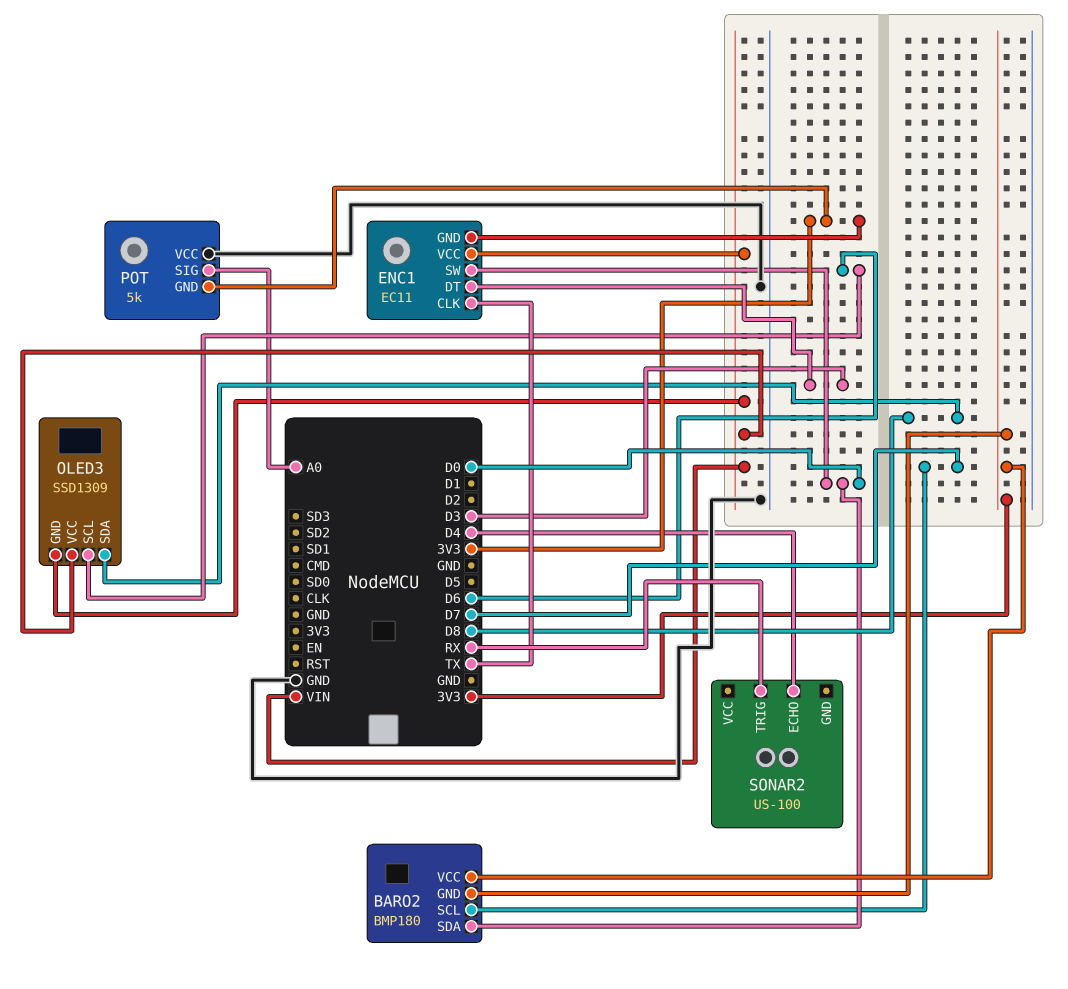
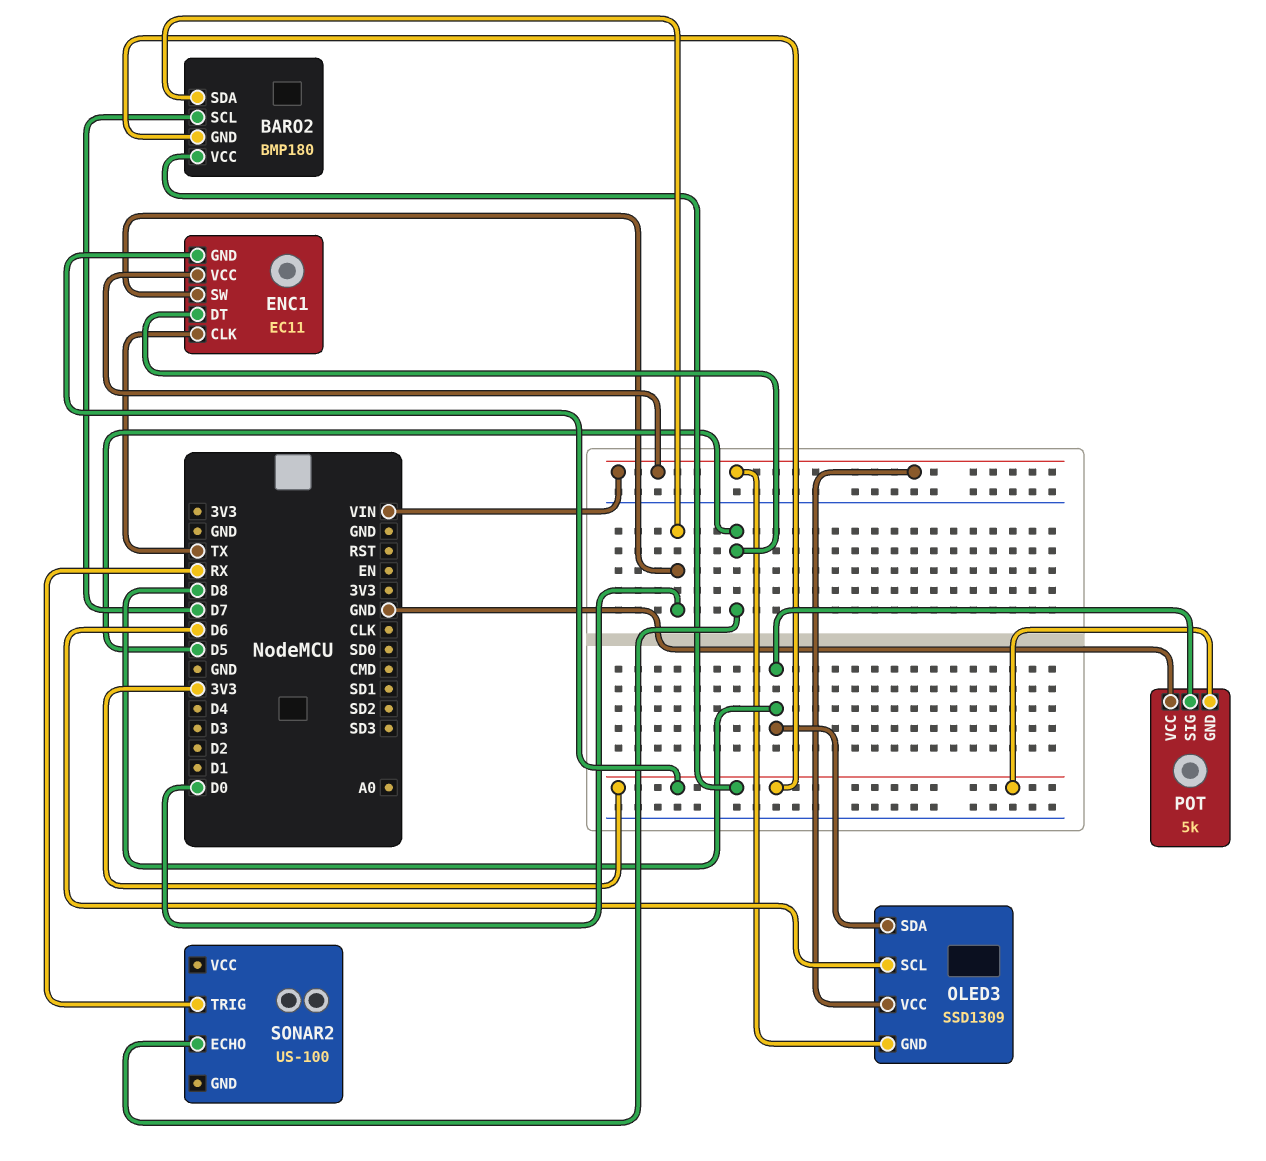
ENC1 pin DT: D3 -> D5
POT pin SIG: A0 -> D8
SONAR2 pin ECHO: D4 -> D5

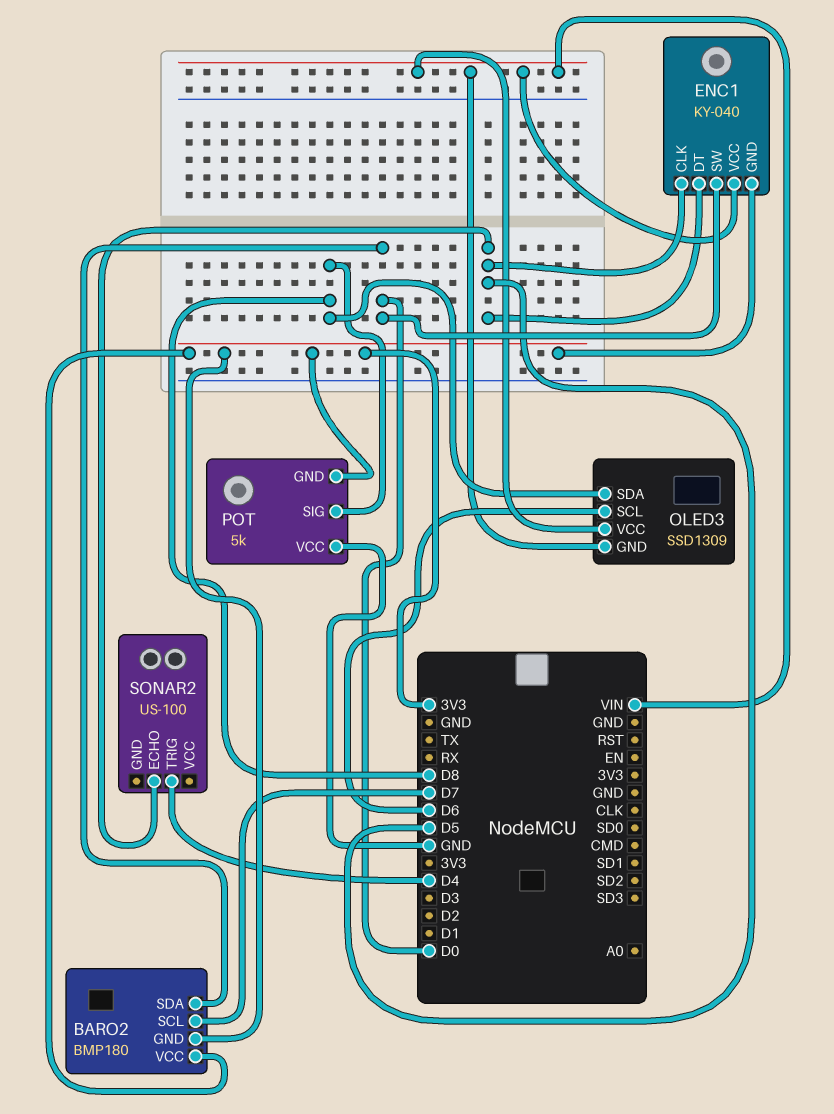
ENC1: EC11 -> KY-040
ENC1 pin CLK: TX -> D5
SONAR2 pin TRIG: RX -> D4

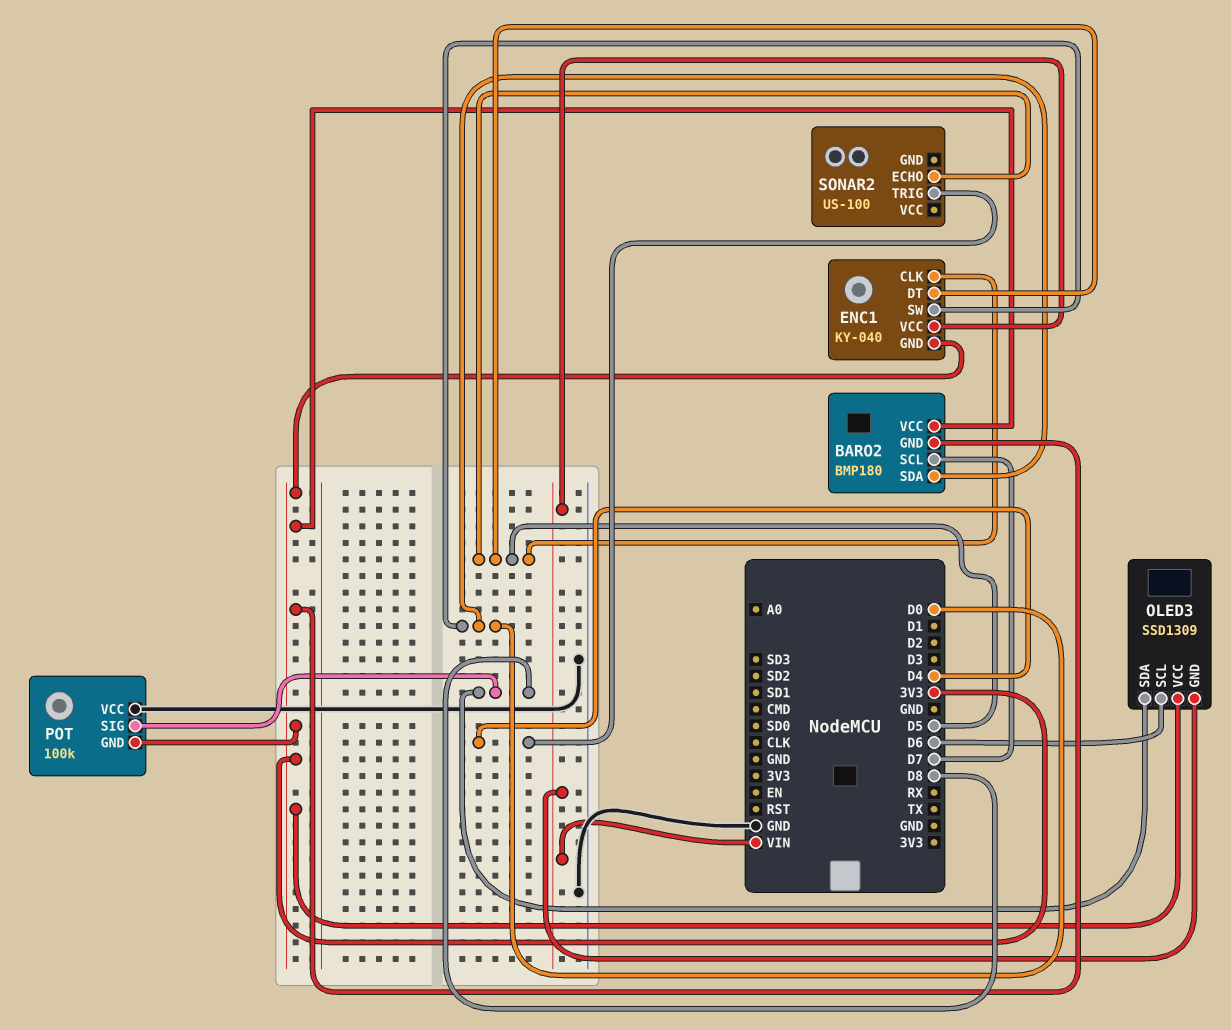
OLED3 pin VCC: VIN -> 3V3
POT: 5k -> 100k

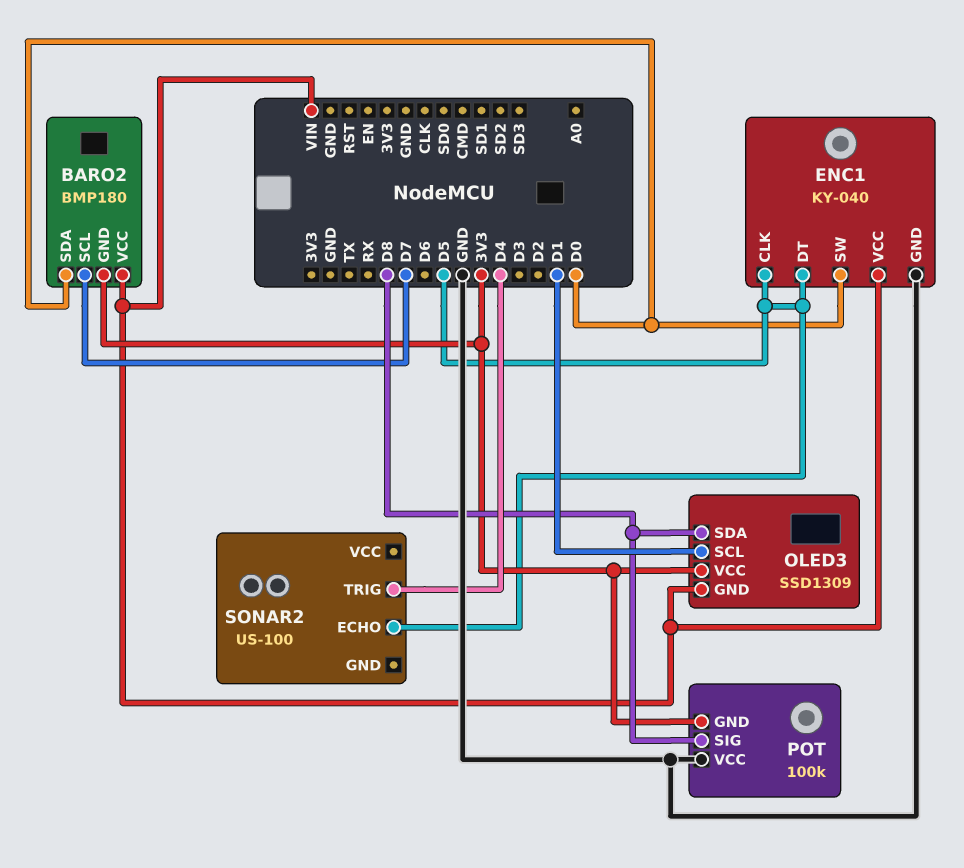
BARO2 pin VCC: 3V3 -> VIN
ENC1 pin GND: 3V3 -> GND
OLED3 pin SCL: D6 -> D1

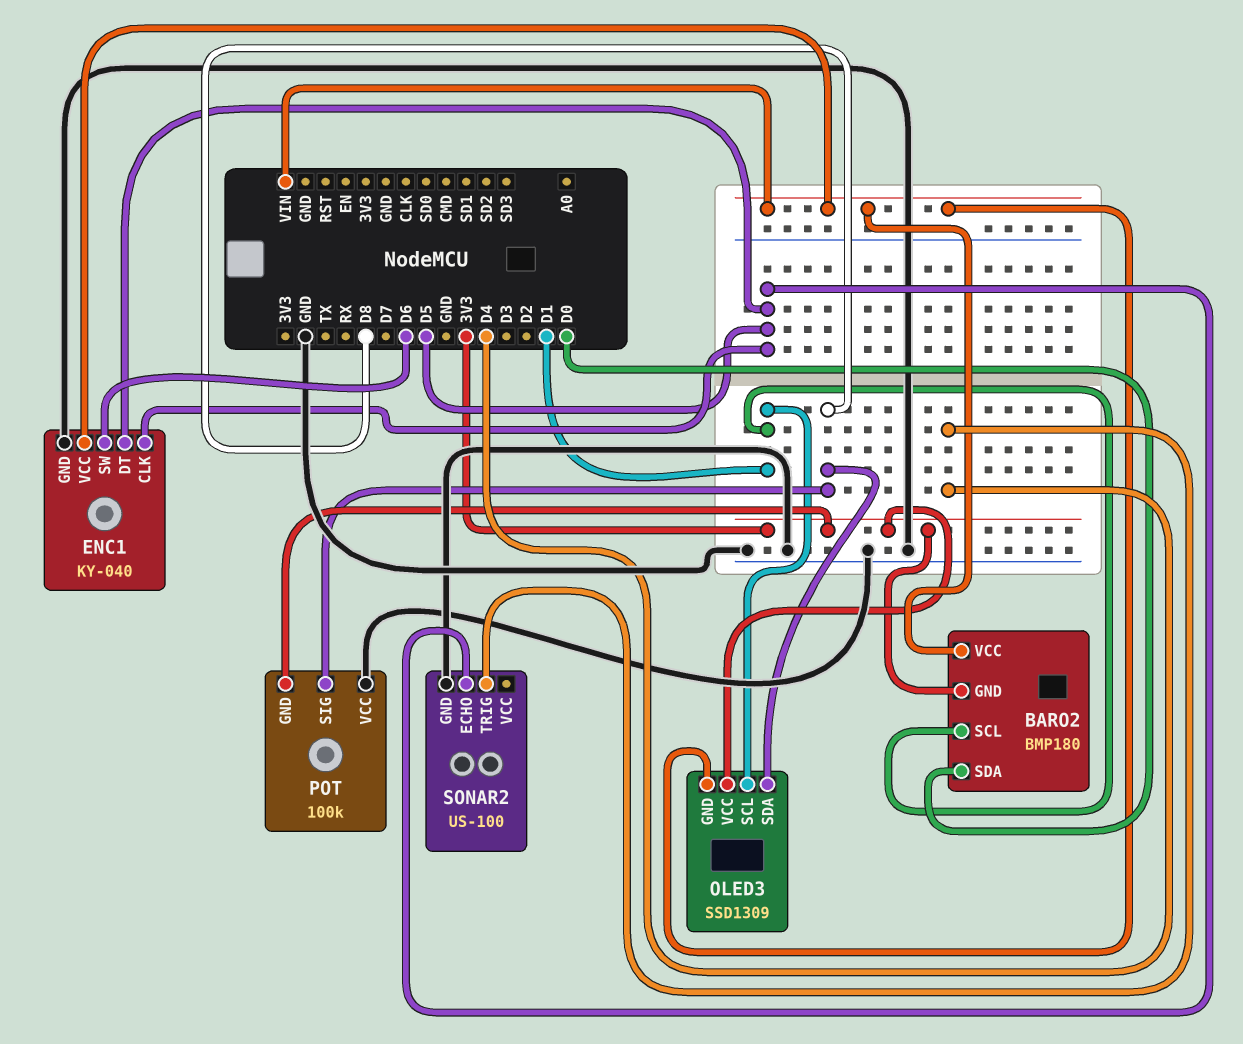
BARO2 pin SCL: D7 -> D1
ENC1 pin SW: D0 -> D6
SONAR2 pin GND: none -> GND

